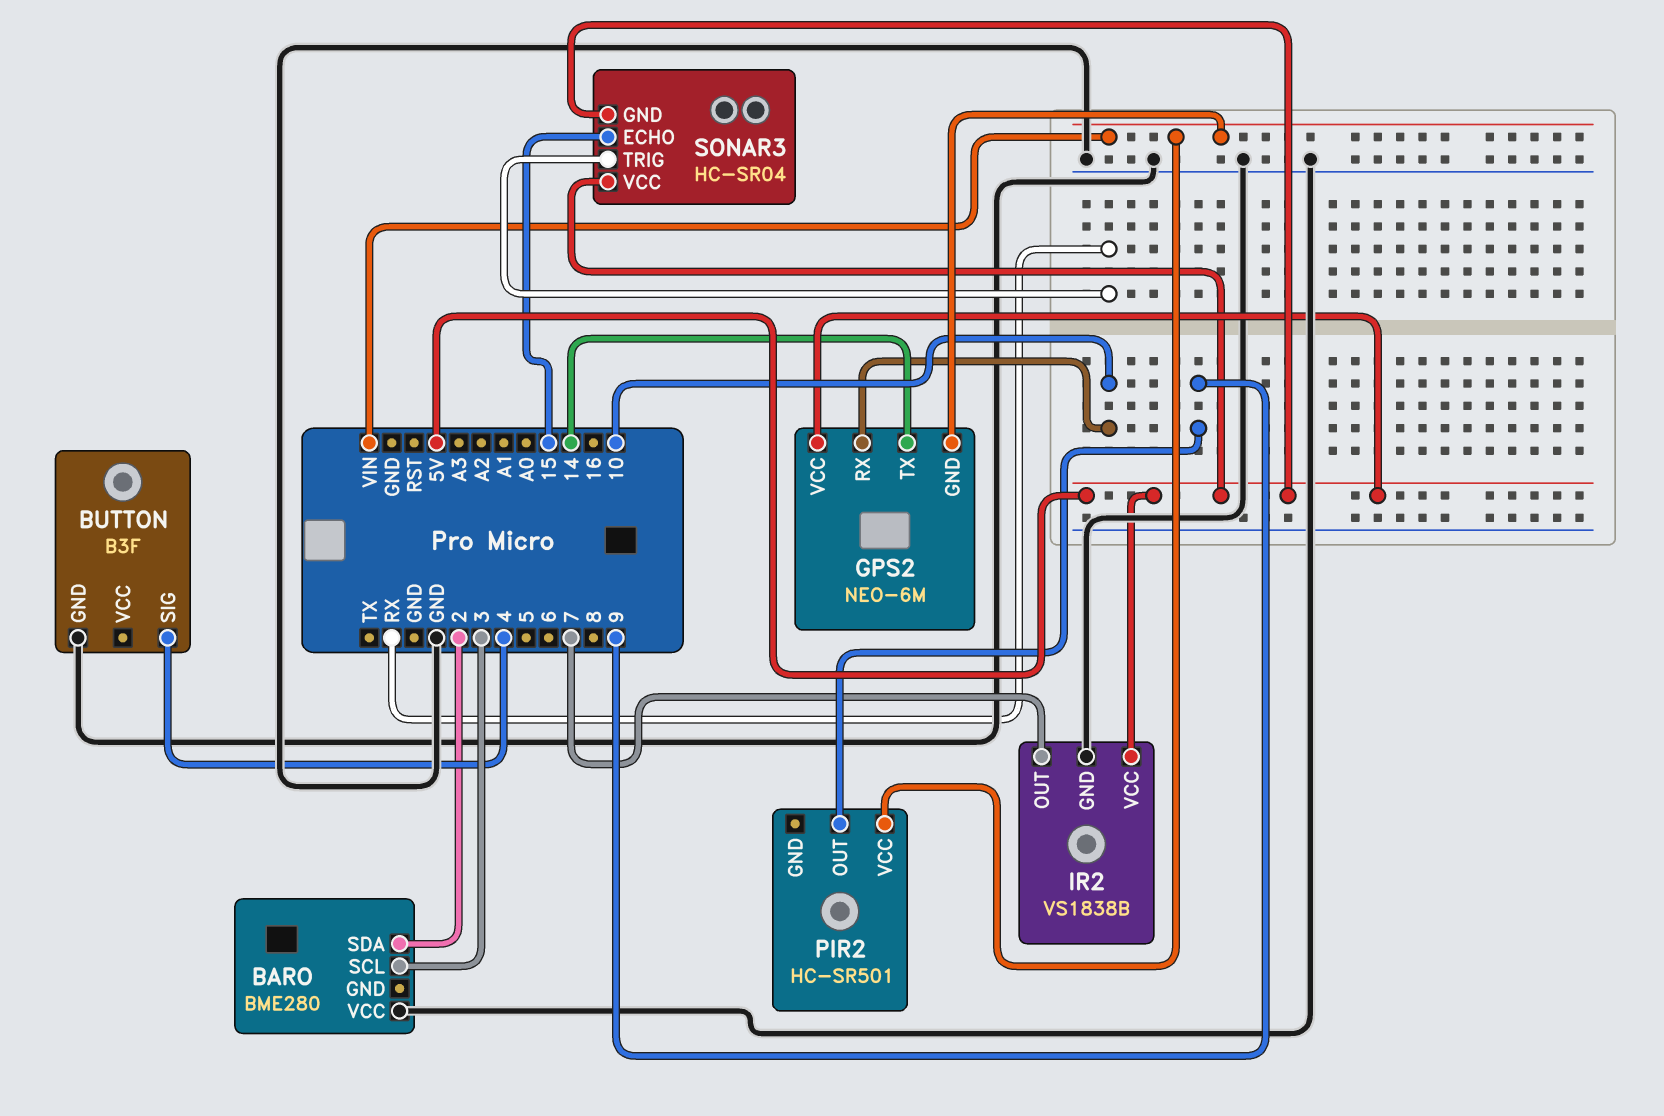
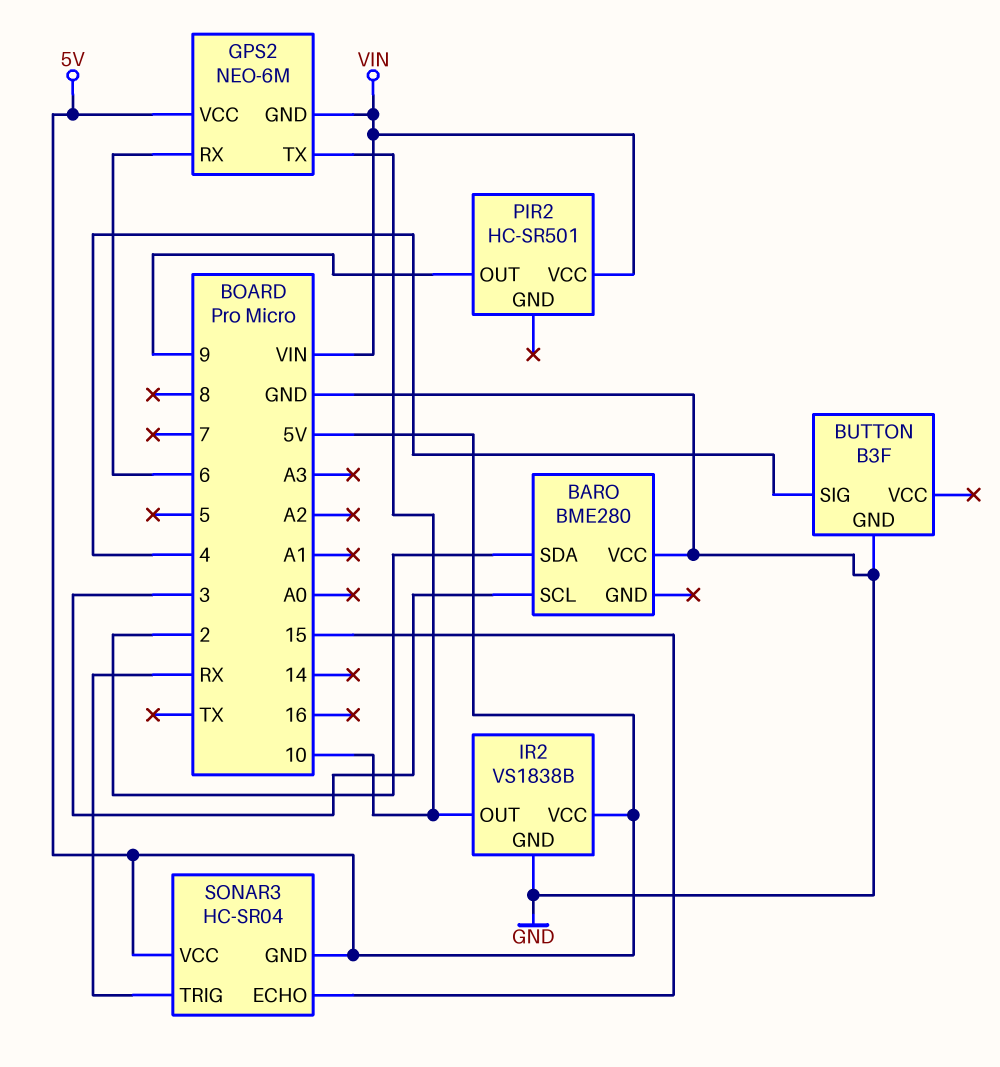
GPS2 pin RX: 10 -> 6
GPS2 pin TX: 14 -> 10
IR2 pin OUT: 7 -> 10

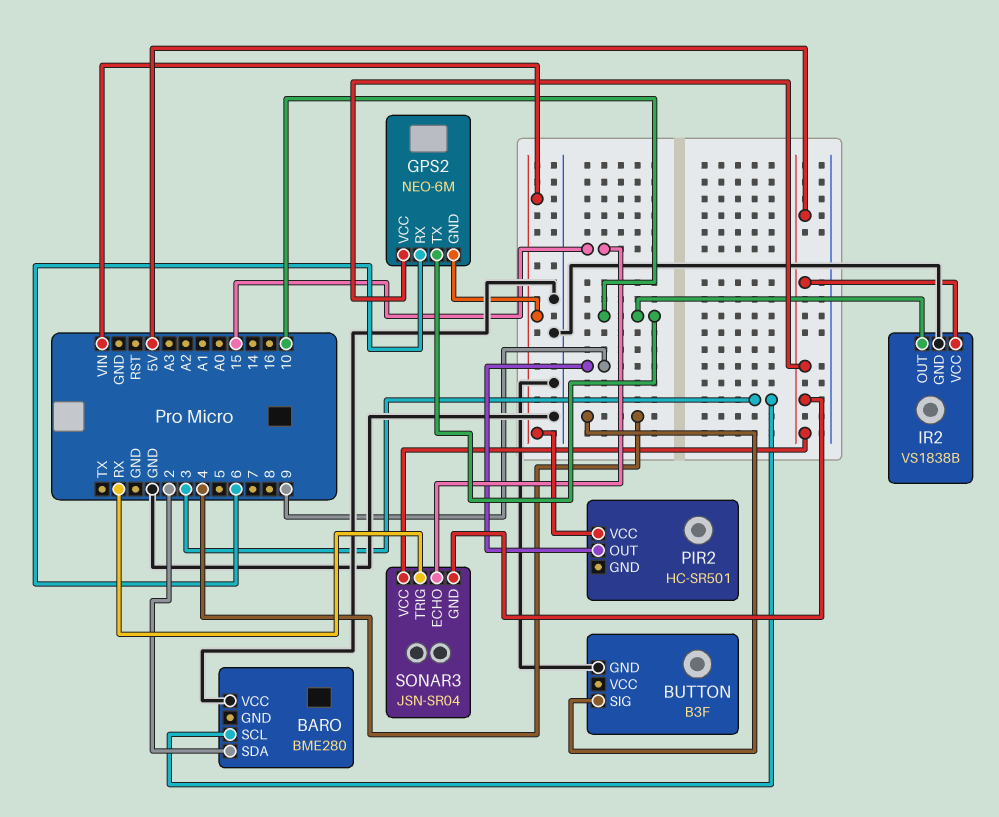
SONAR3: HC-SR04 -> JSN-SR04

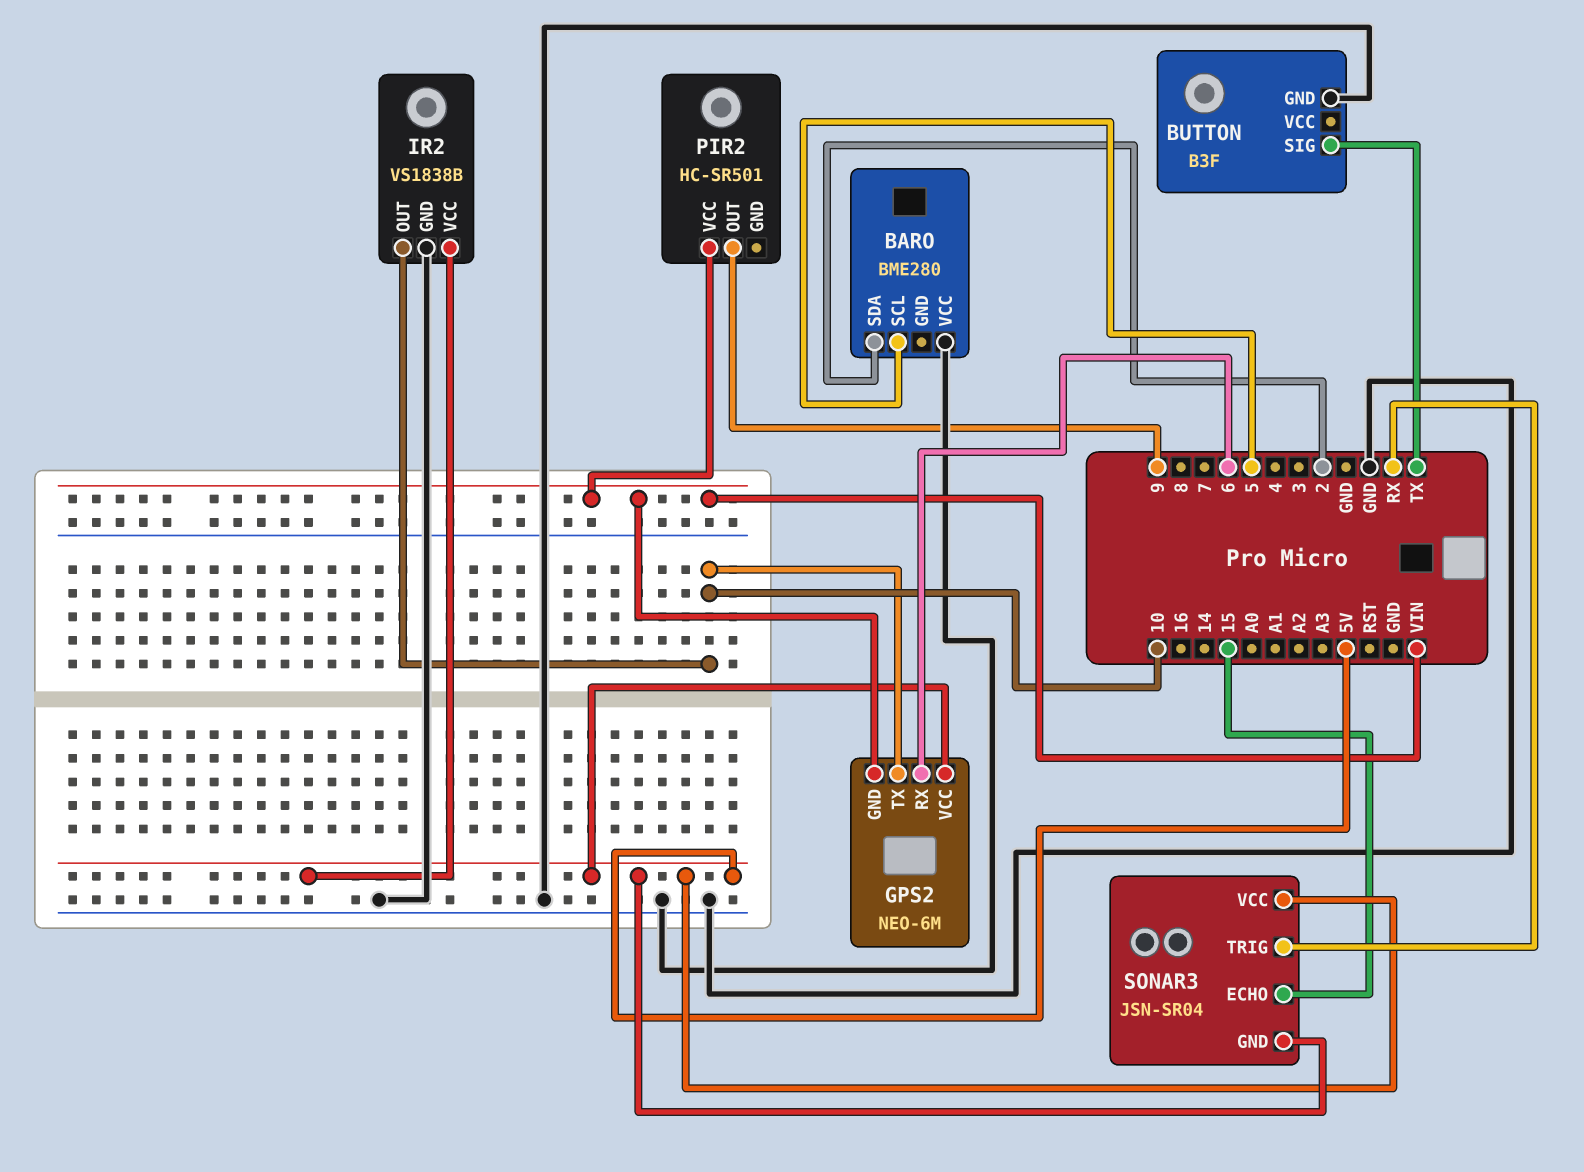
BARO pin SCL: 3 -> 5
BUTTON pin SIG: 4 -> TX

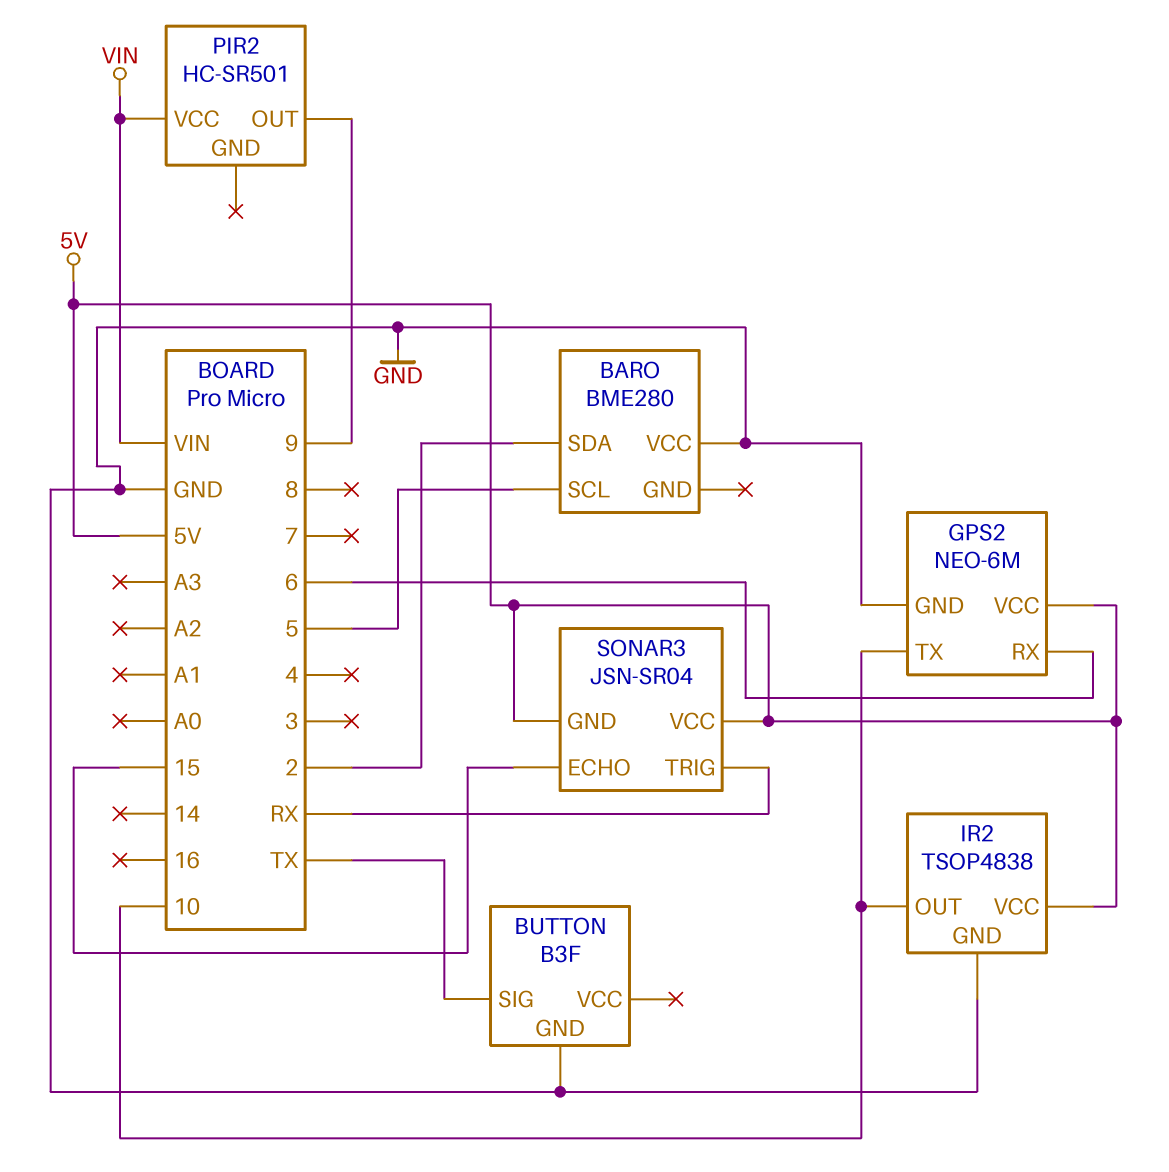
GPS2 pin GND: VIN -> GND
IR2: VS1838B -> TSOP4838

